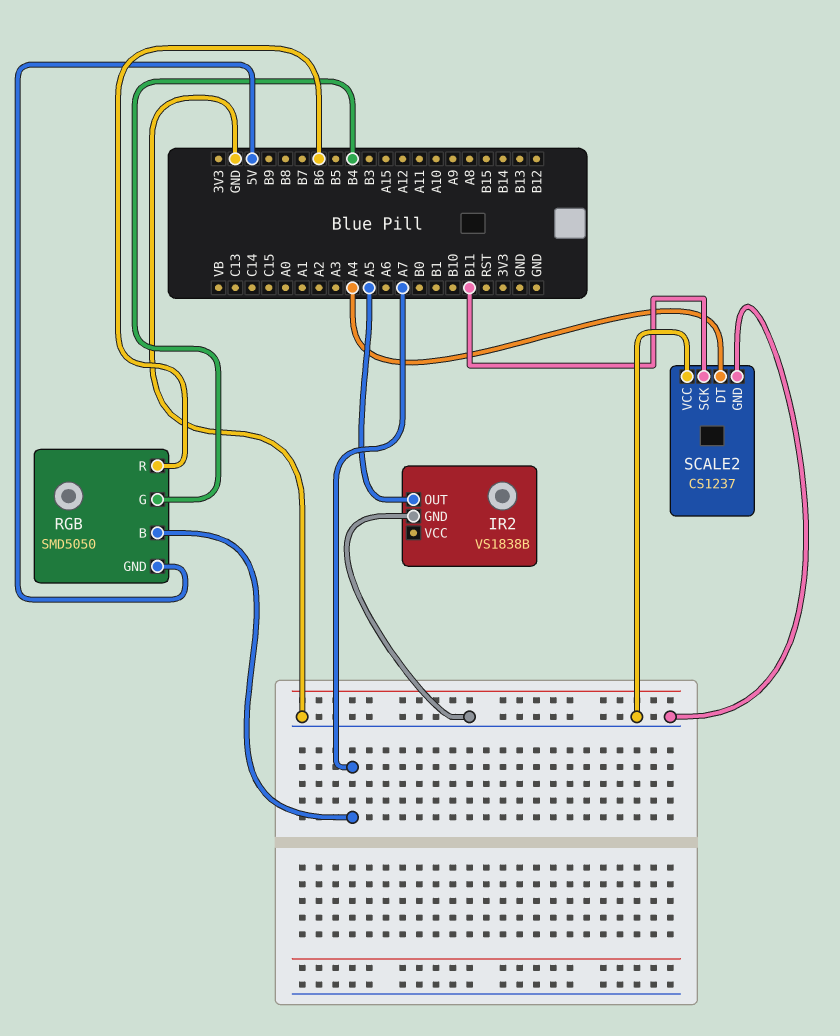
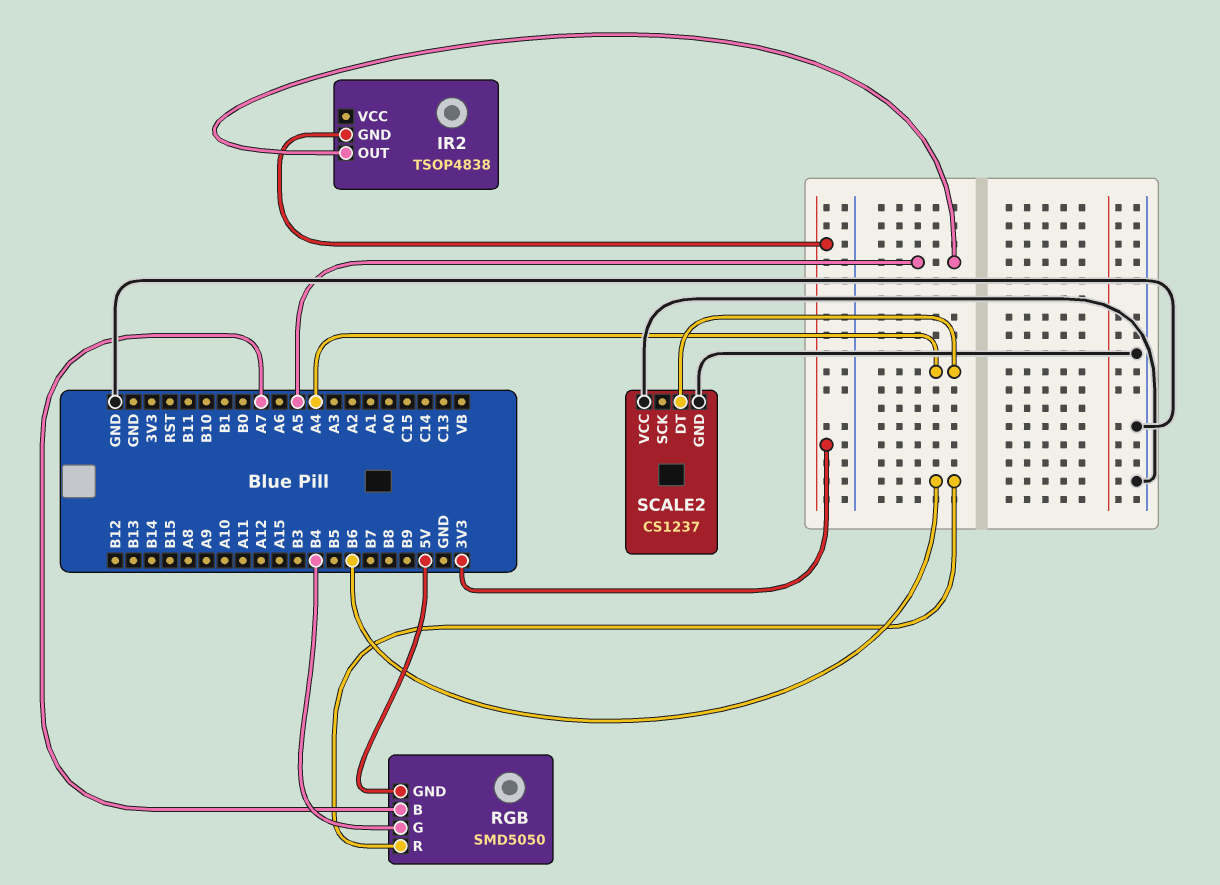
IR2: VS1838B -> TSOP4838
IR2 pin GND: GND -> 3V3
SCALE2 pin SCK: B11 -> none

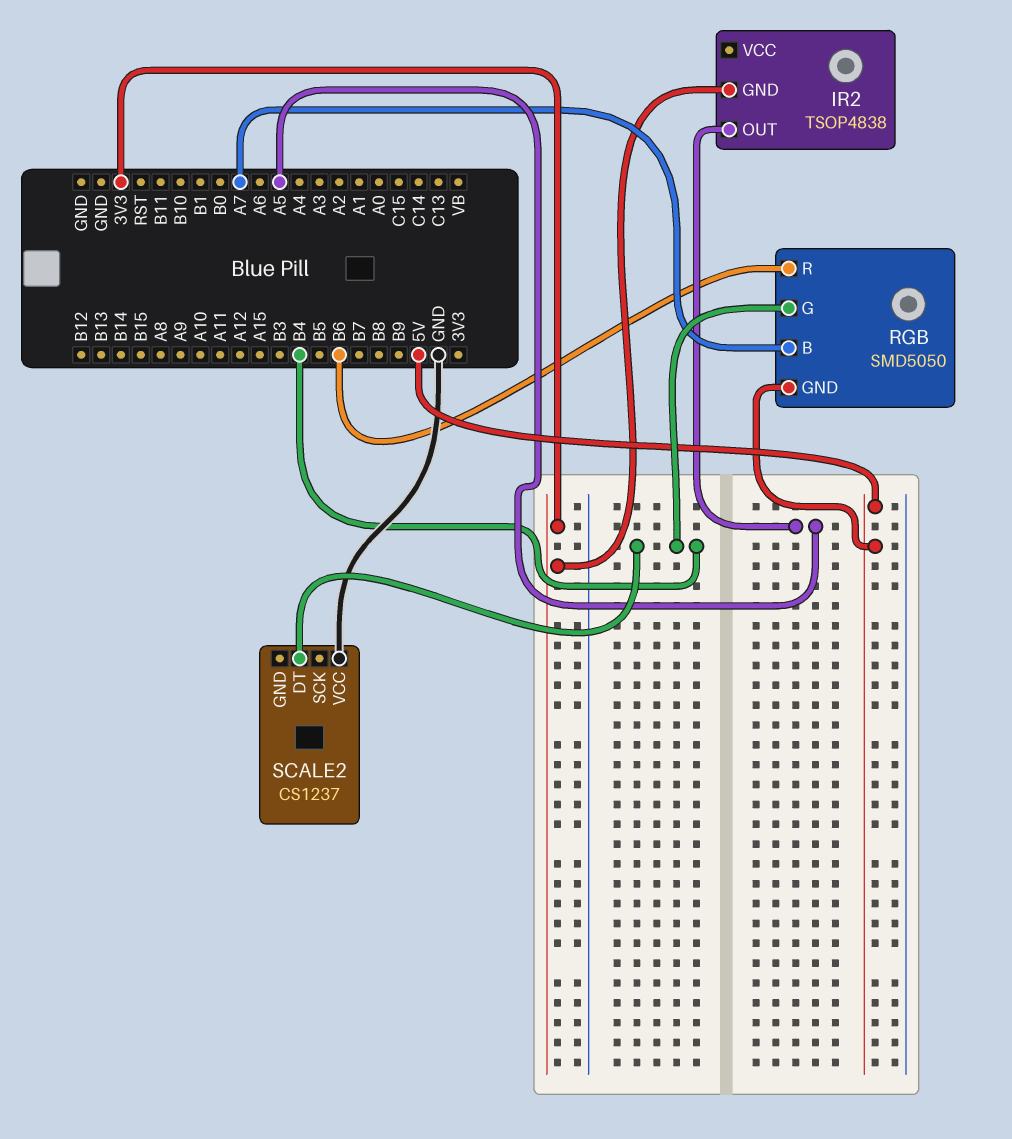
SCALE2 pin DT: A4 -> B4
SCALE2 pin GND: GND -> none

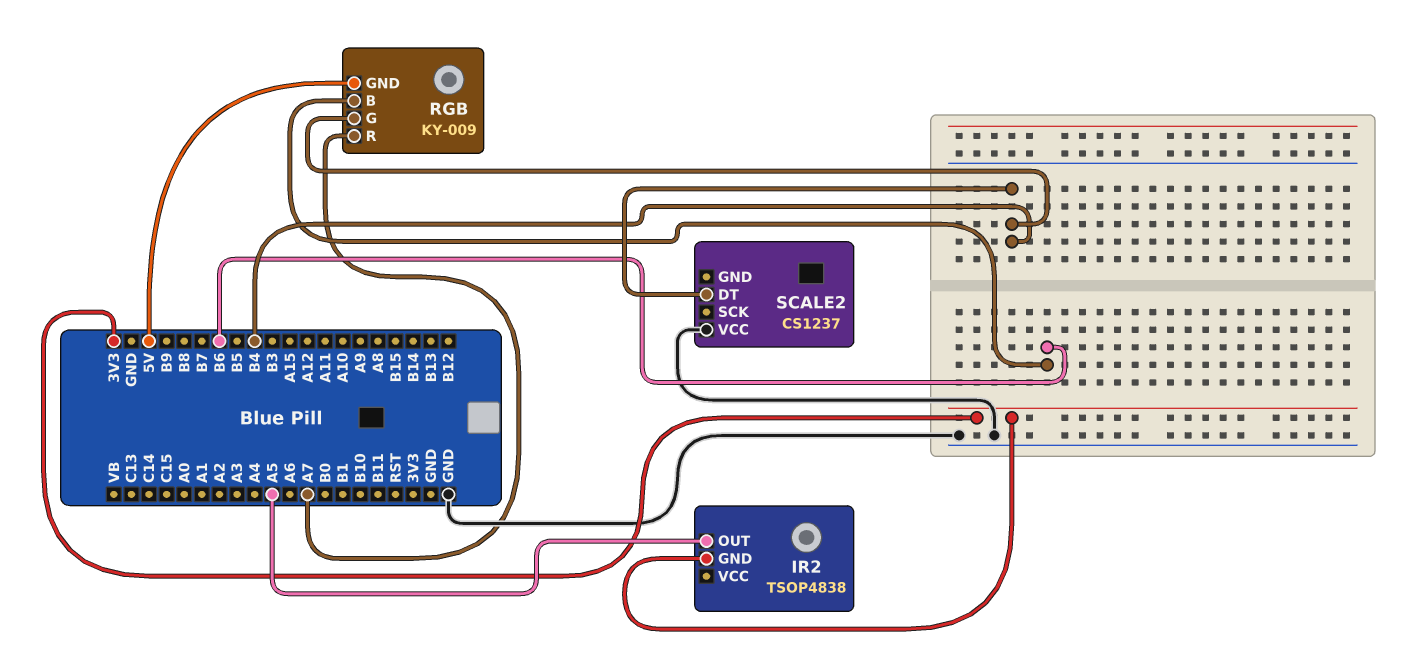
RGB: SMD5050 -> KY-009
RGB pin B: A7 -> B6
RGB pin R: B6 -> A7

